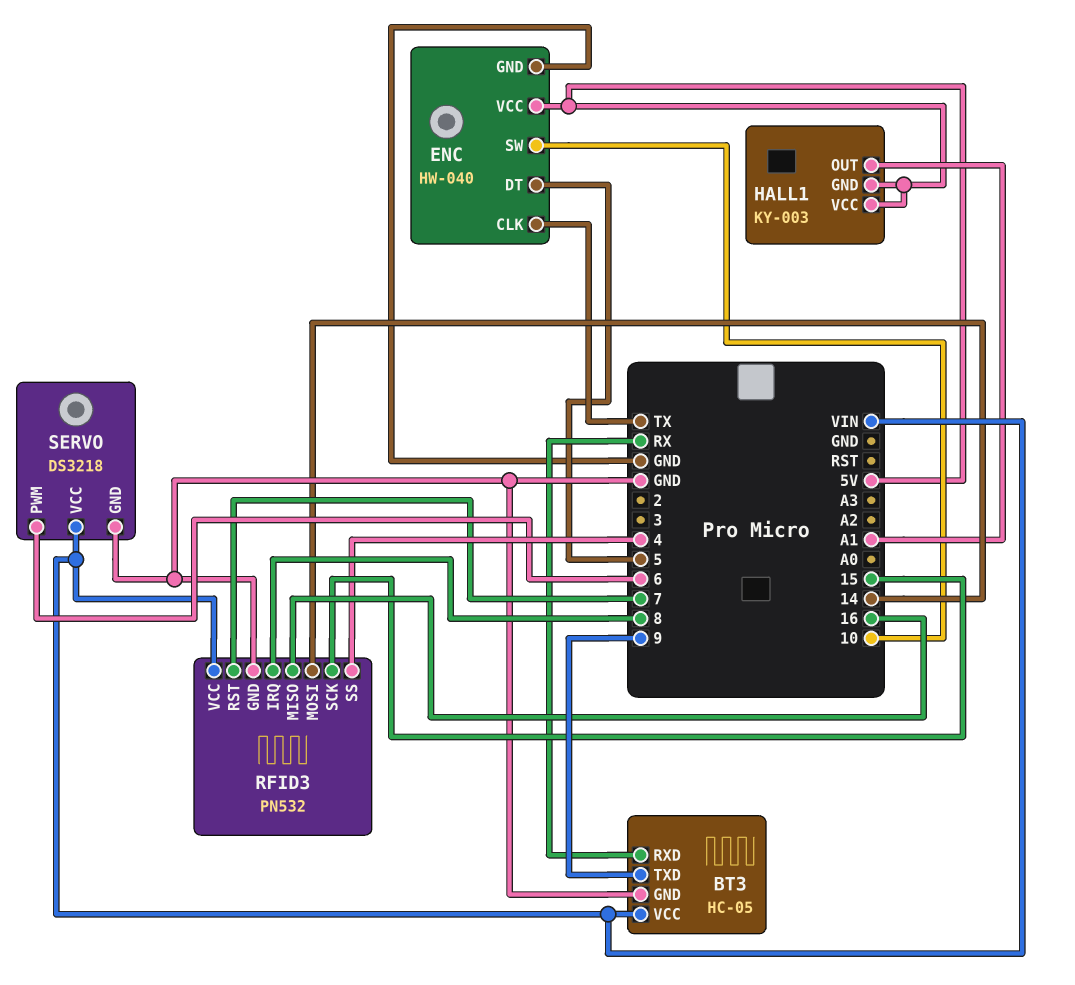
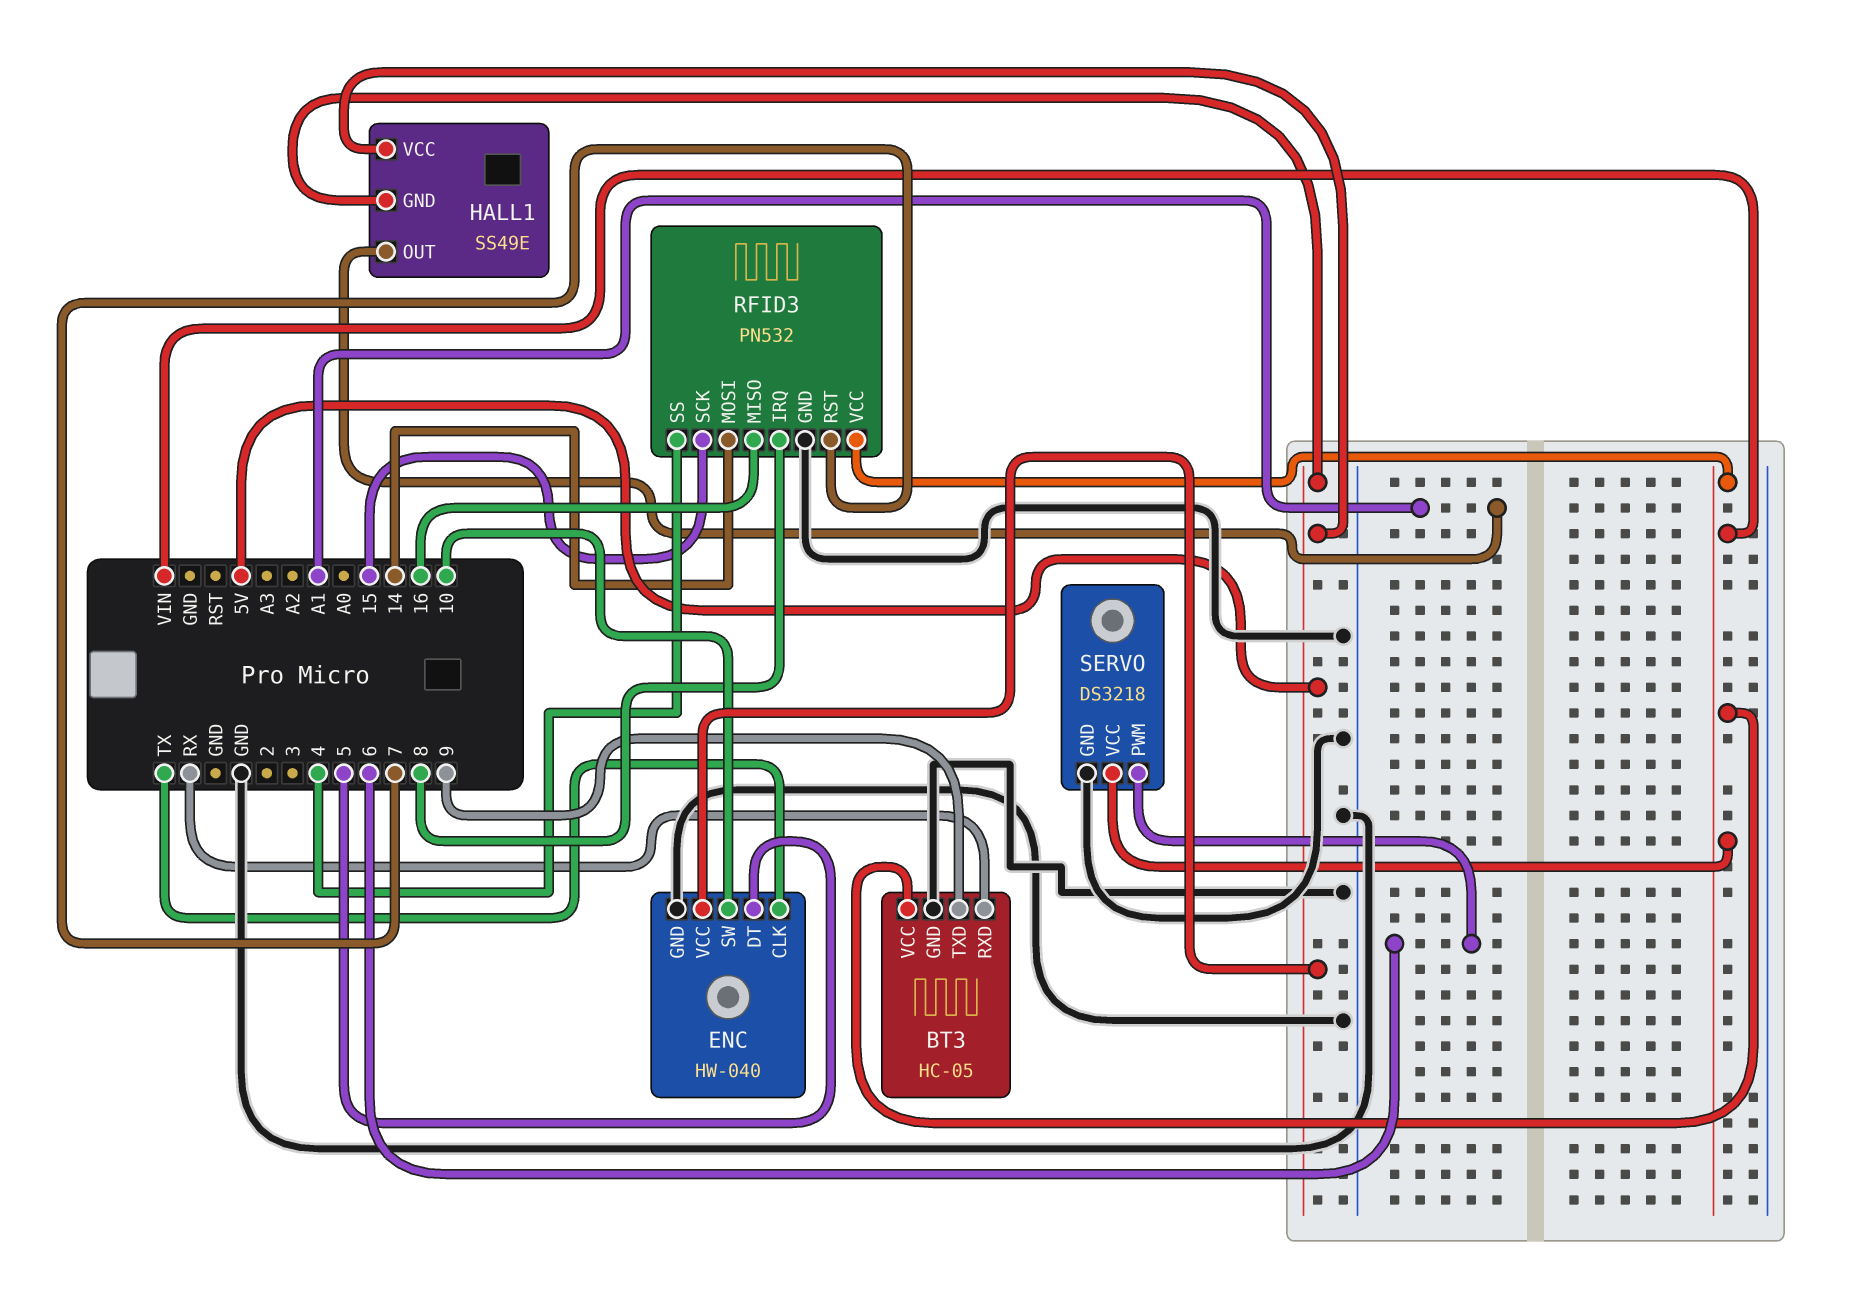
HALL1: KY-003 -> SS49E

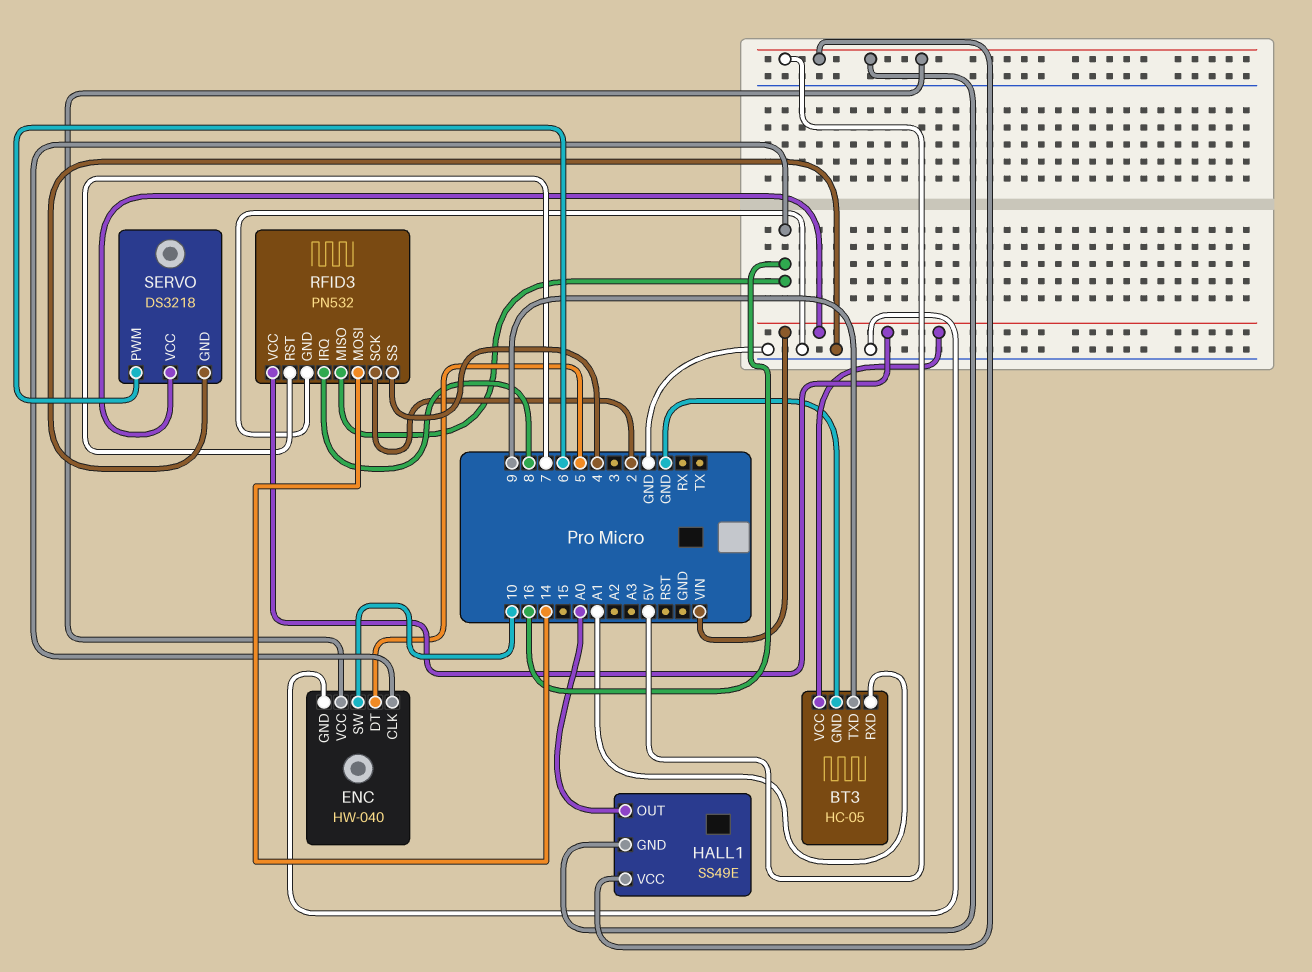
BT3 pin RXD: RX -> A1
ENC pin CLK: TX -> 16
HALL1 pin OUT: A1 -> A0
RFID3 pin SCK: 15 -> 2

